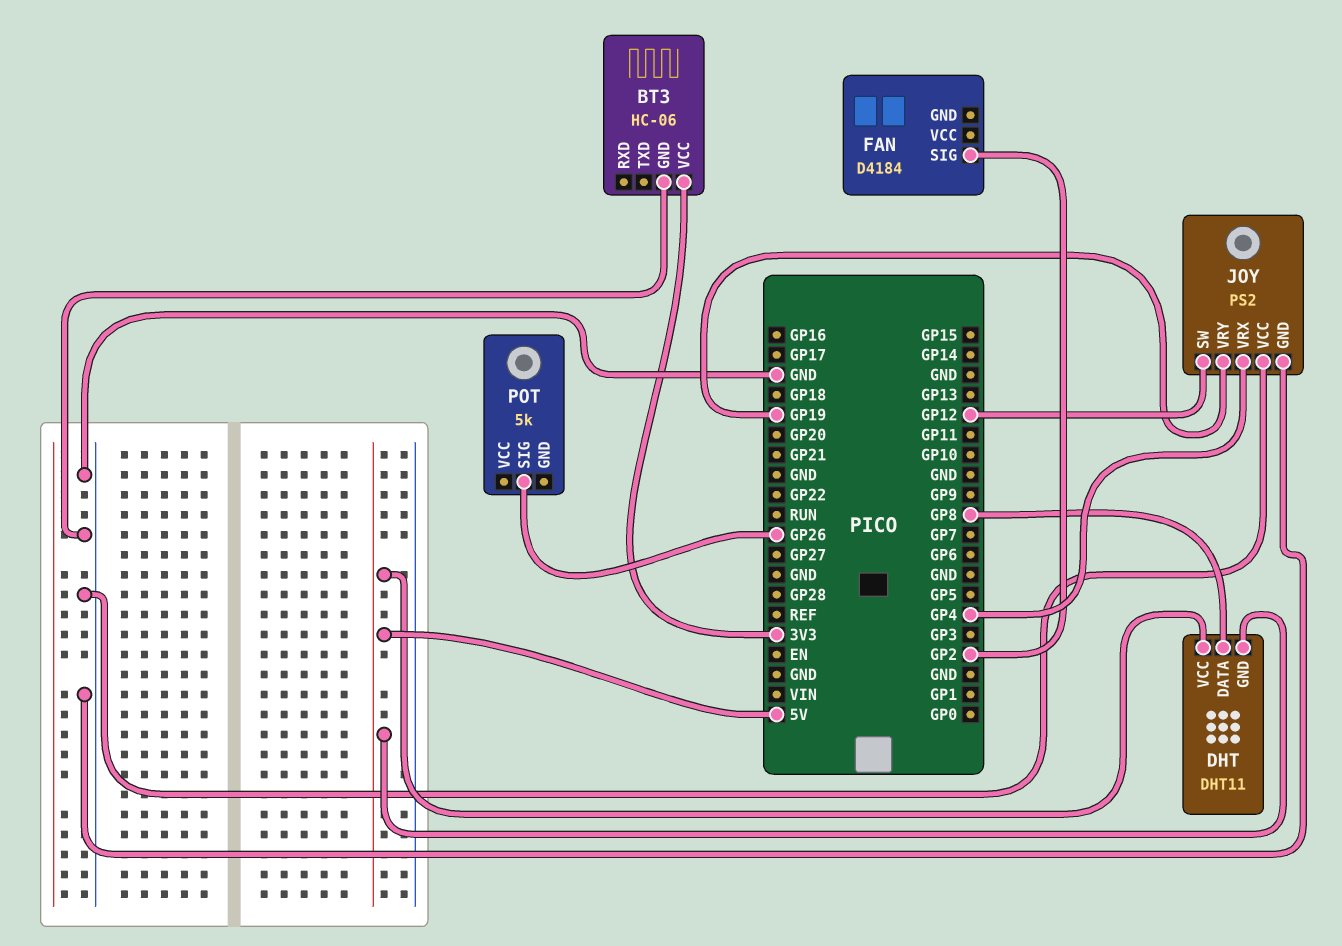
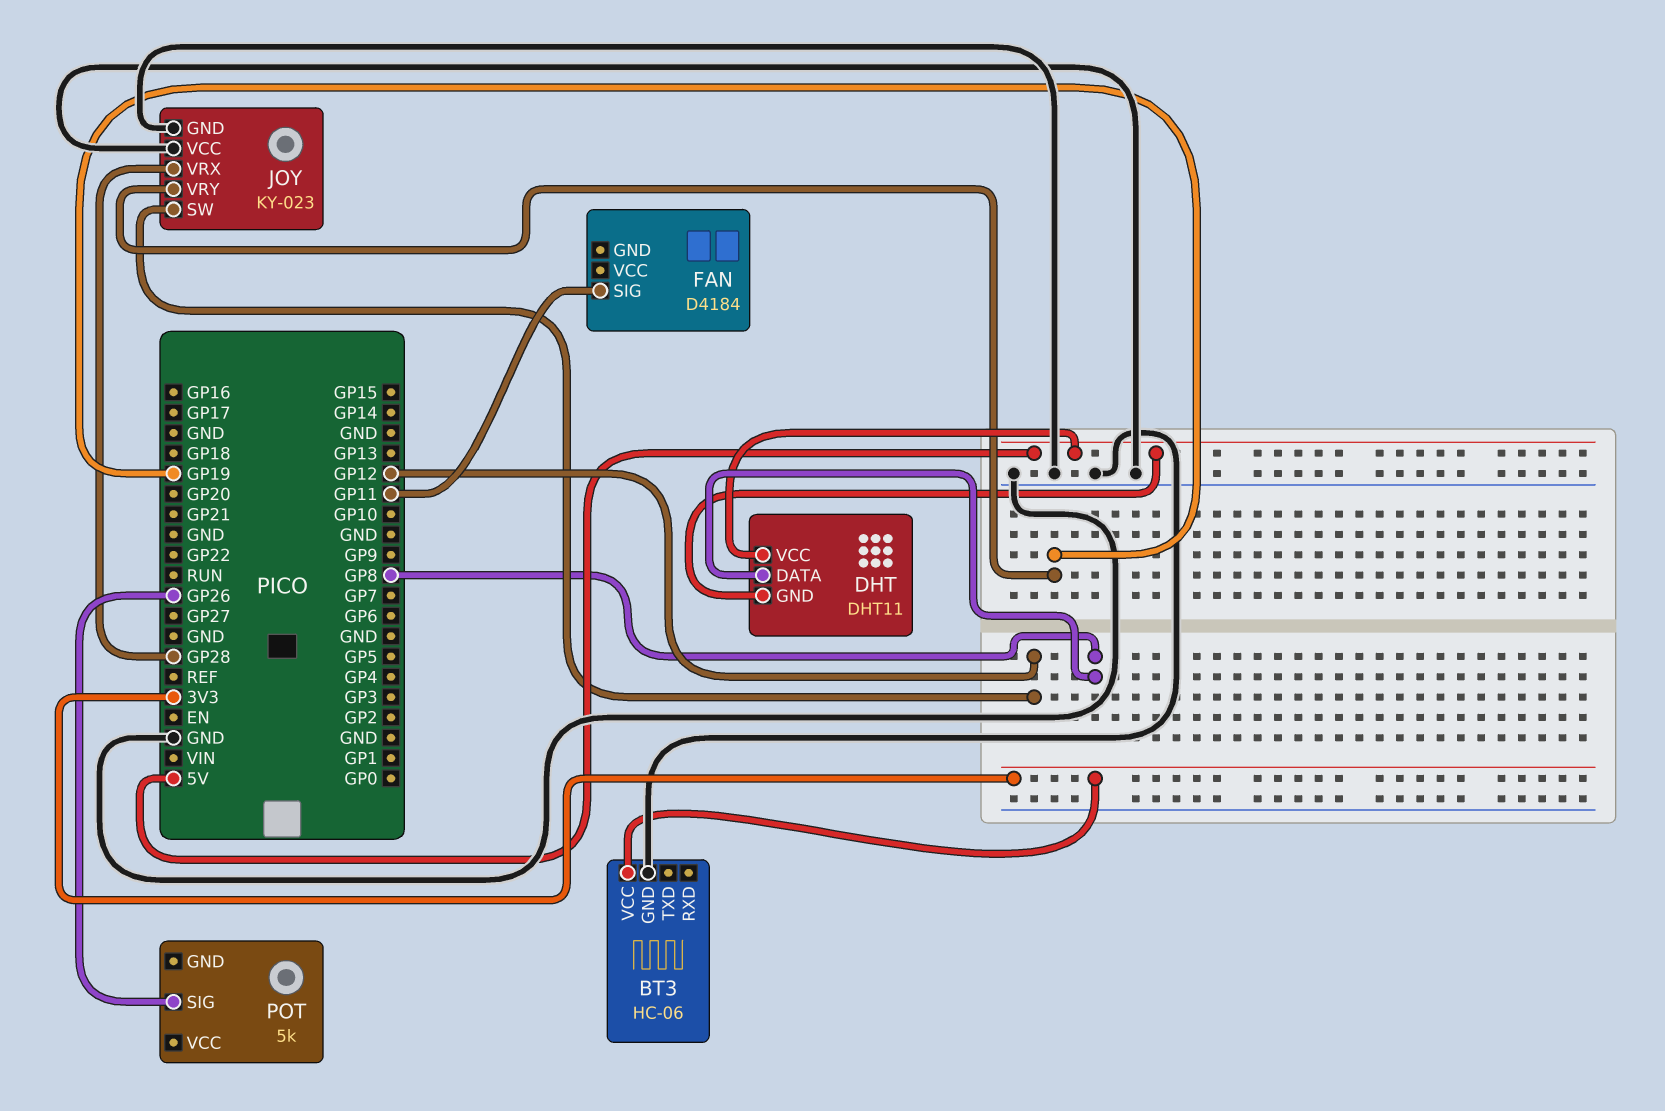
FAN pin SIG: GP2 -> GP11
JOY: PS2 -> KY-023
JOY pin VRX: GP4 -> GP28

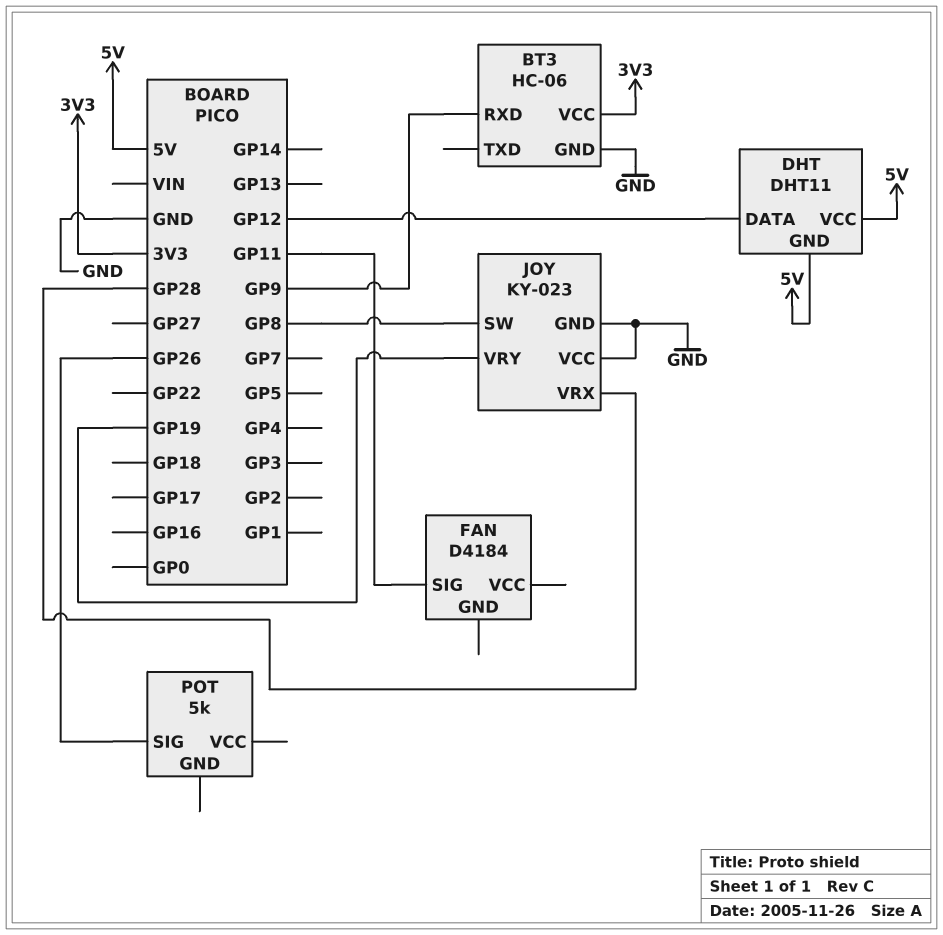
BT3 pin RXD: none -> GP9
DHT pin DATA: GP8 -> GP12
JOY pin SW: GP12 -> GP8

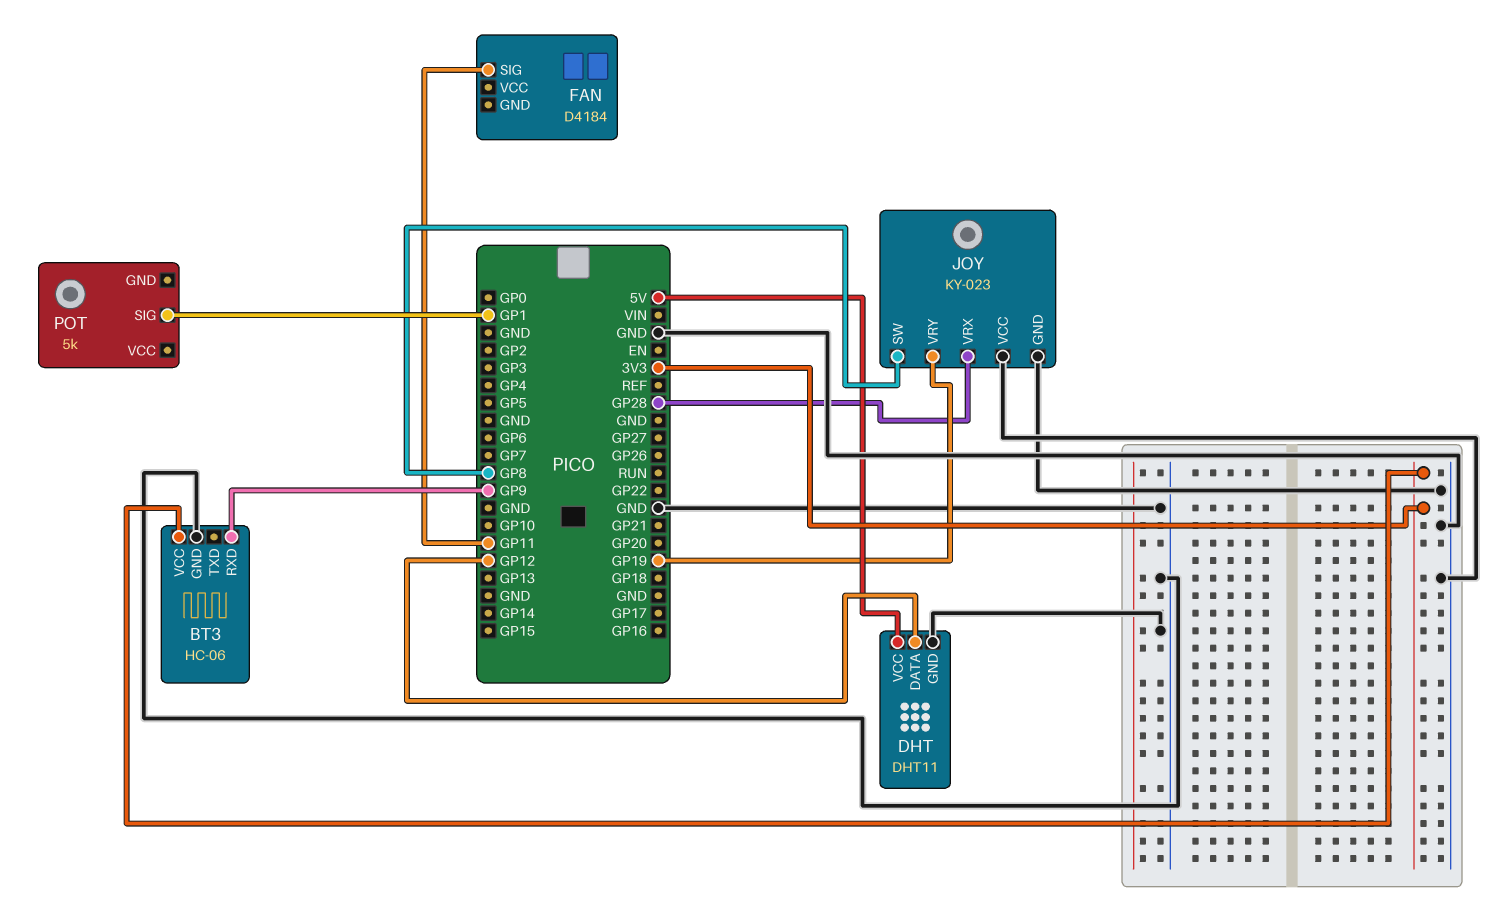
DHT pin GND: 5V -> GND
POT pin SIG: GP26 -> GP1

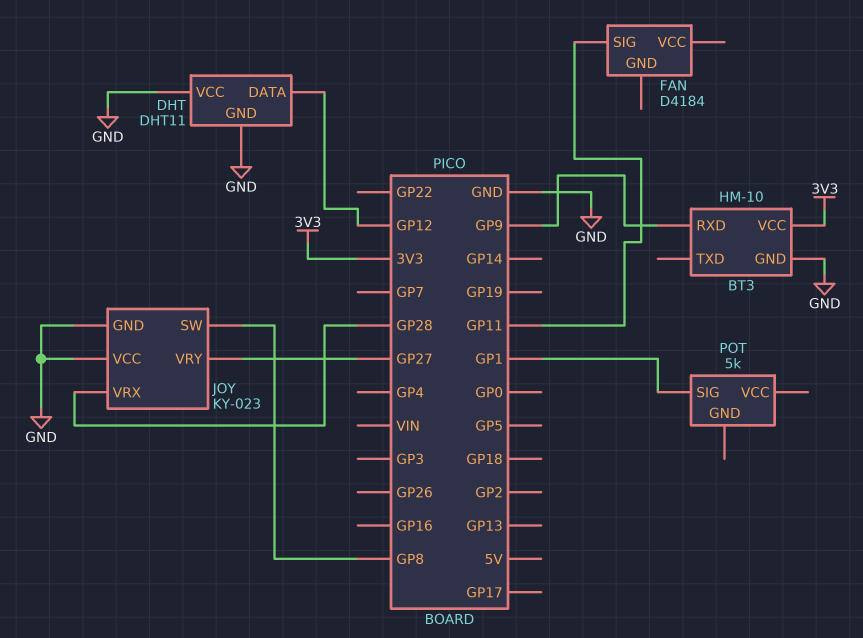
BT3: HC-06 -> HM-10
DHT pin VCC: 5V -> GND
JOY pin VRY: GP19 -> GP27

